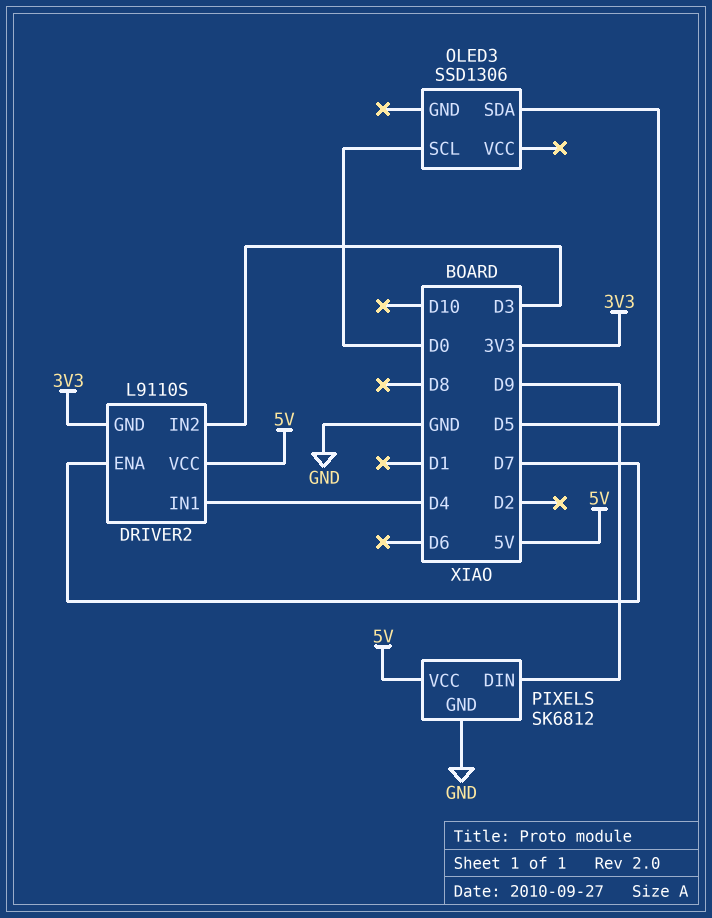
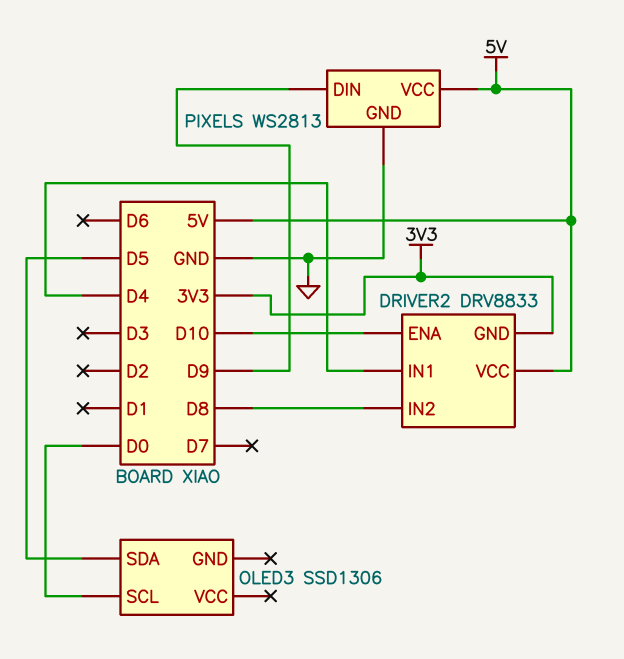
DRIVER2: L9110S -> DRV8833
DRIVER2 pin ENA: D7 -> D10
DRIVER2 pin IN2: D3 -> D8
PIXELS: SK6812 -> WS2813

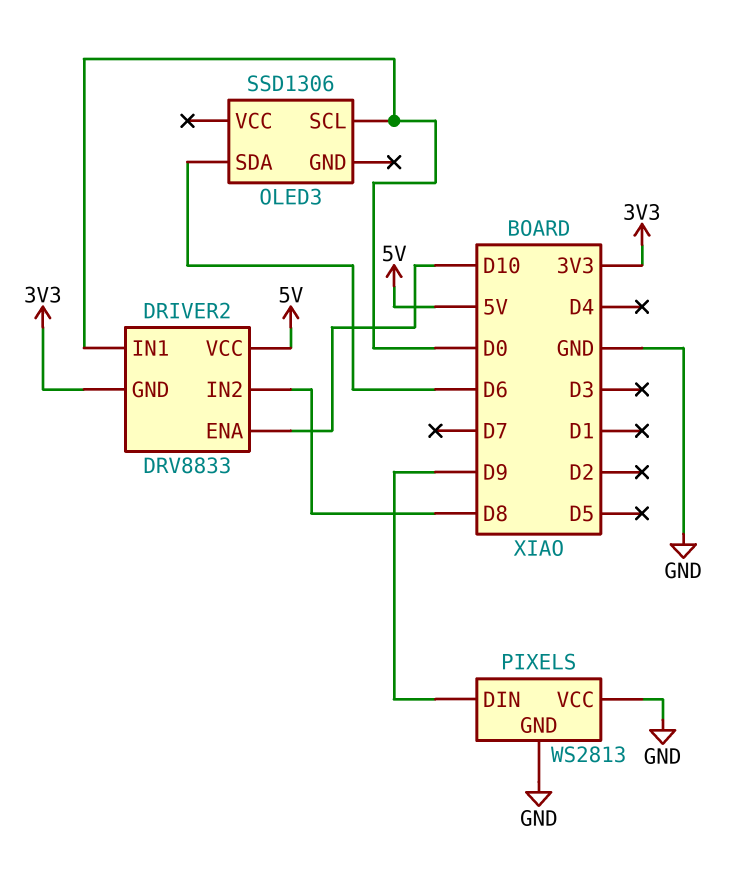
DRIVER2 pin IN1: D4 -> D0
OLED3 pin SDA: D5 -> D6
PIXELS pin VCC: 5V -> GND

